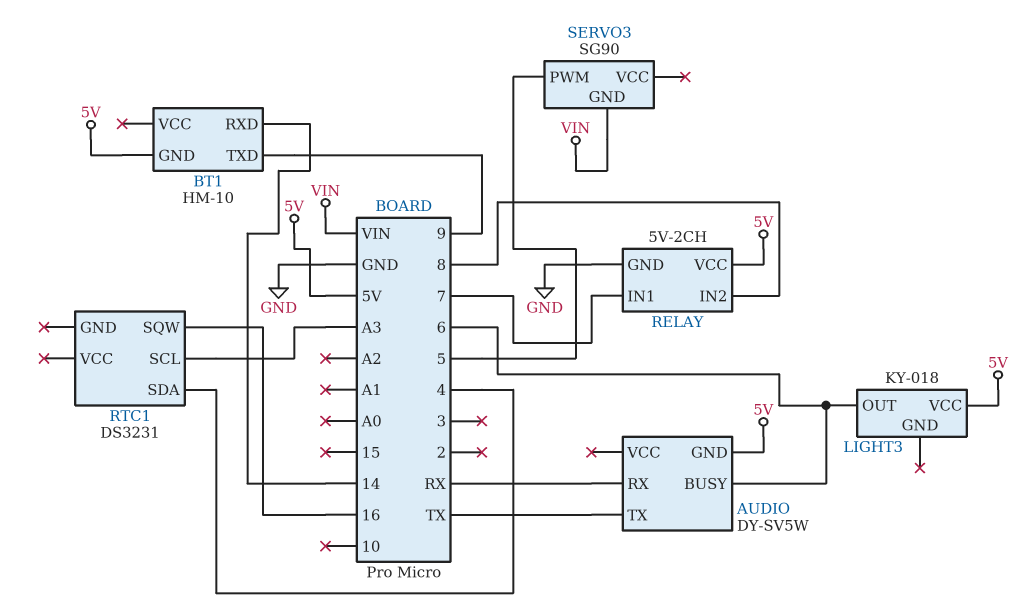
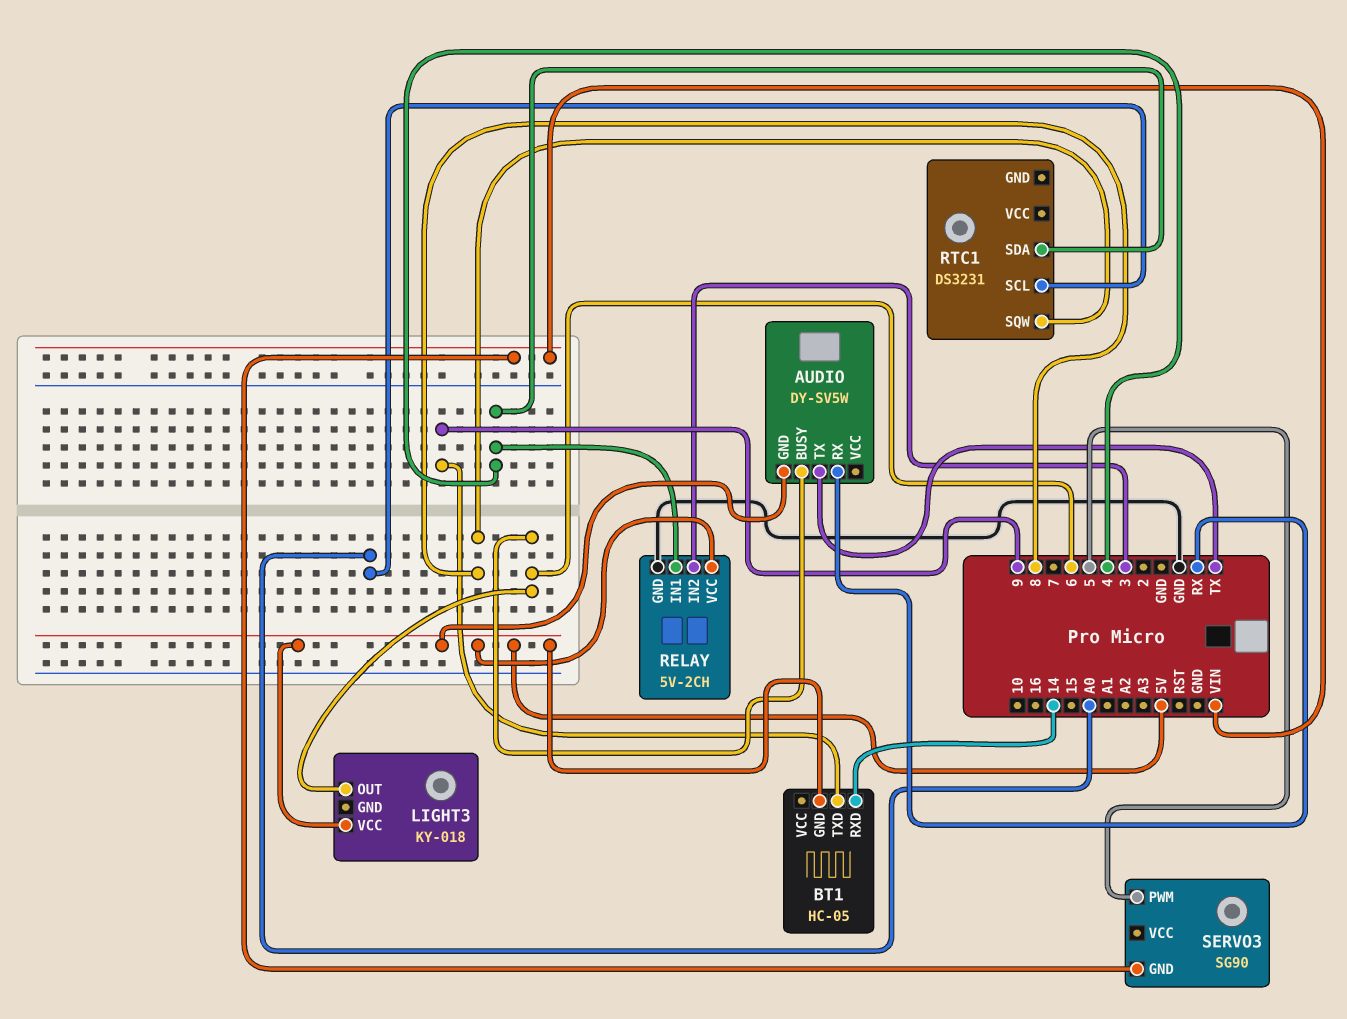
BT1: HM-10 -> HC-05
RELAY pin IN1: 7 -> 4
RELAY pin IN2: 8 -> 3
RTC1 pin SCL: A3 -> A0
RTC1 pin SQW: 16 -> 8

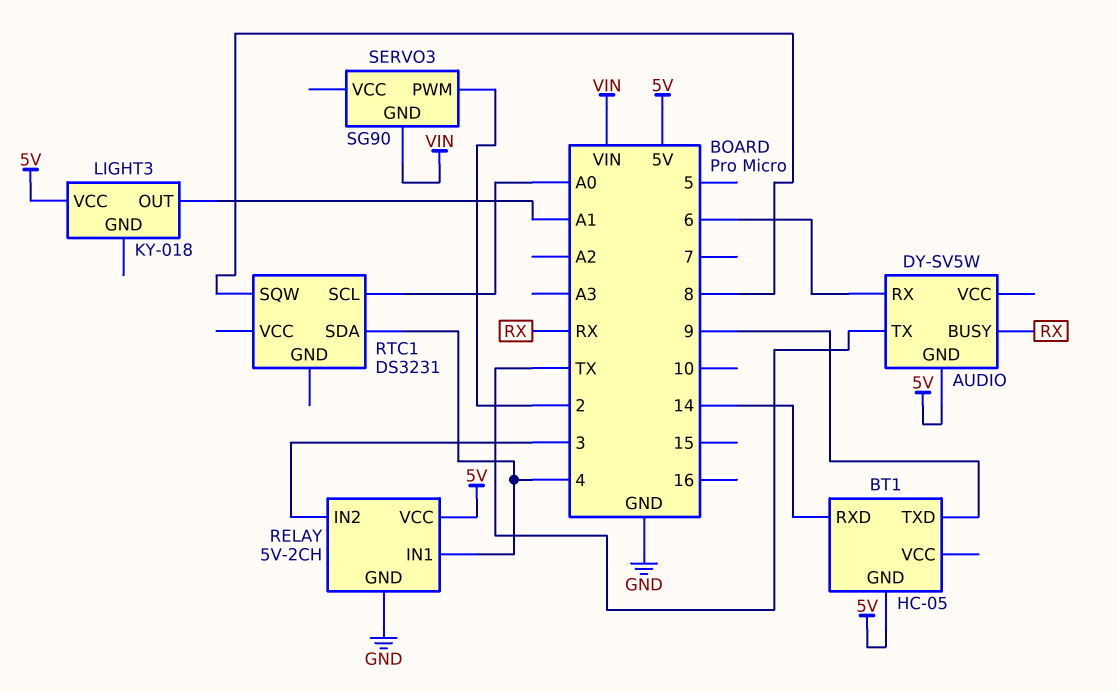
AUDIO pin BUSY: 6 -> RX
AUDIO pin RX: RX -> 6
LIGHT3 pin OUT: 6 -> A1
SERVO3 pin PWM: 5 -> 2

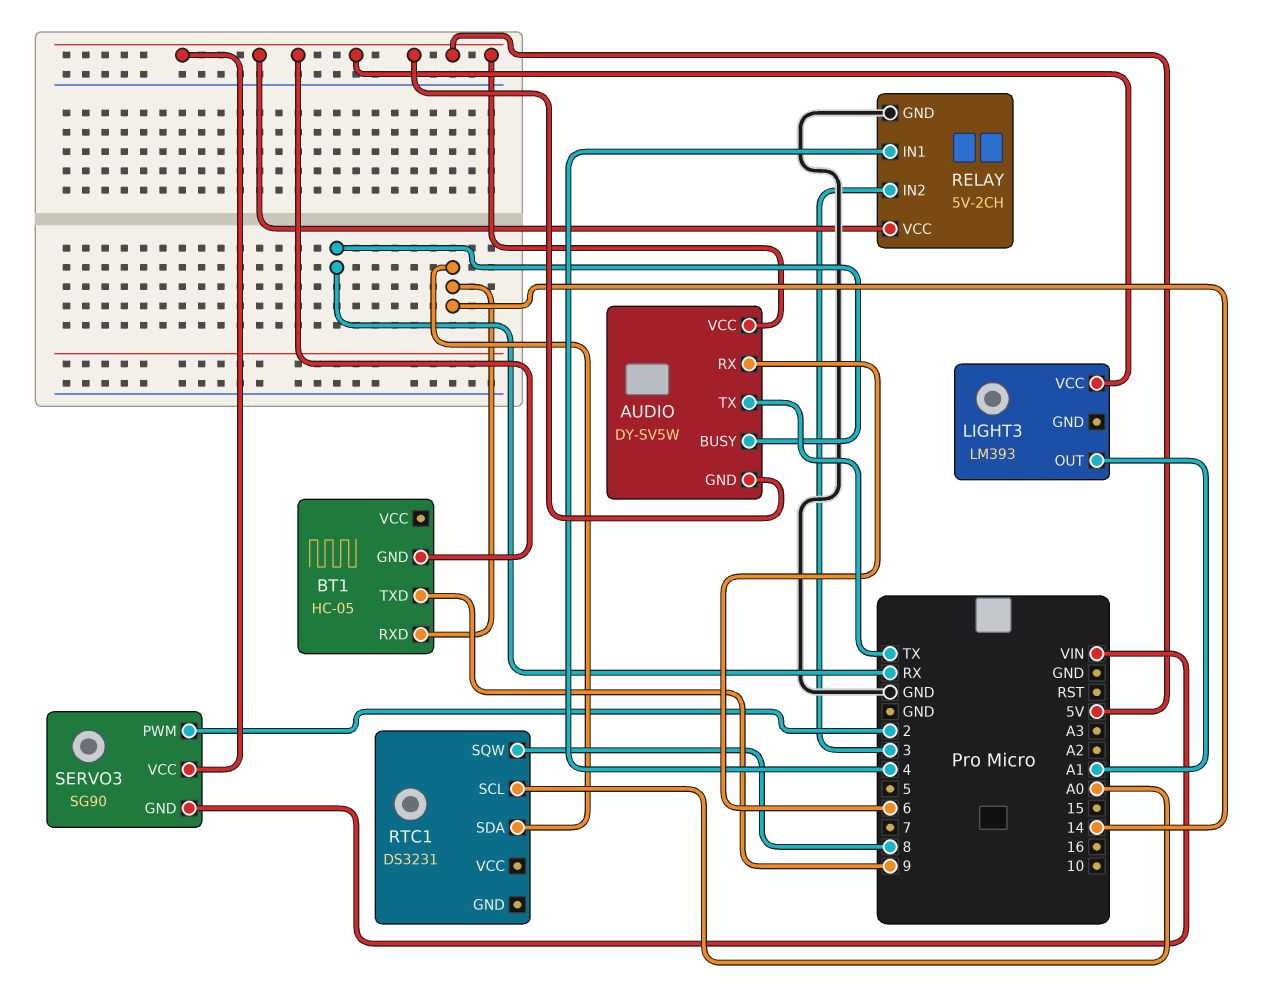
AUDIO pin VCC: none -> 5V
LIGHT3: KY-018 -> LM393
RTC1 pin SDA: 4 -> 14
SERVO3 pin VCC: none -> 5V

